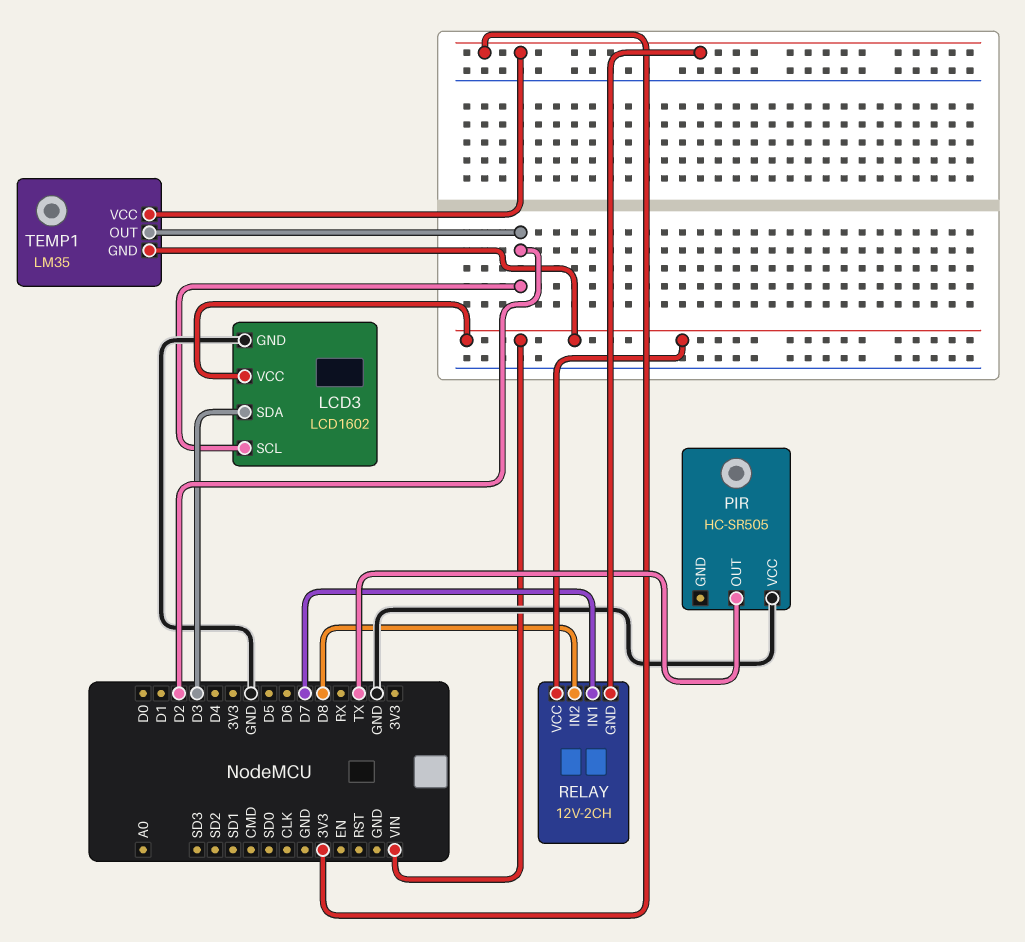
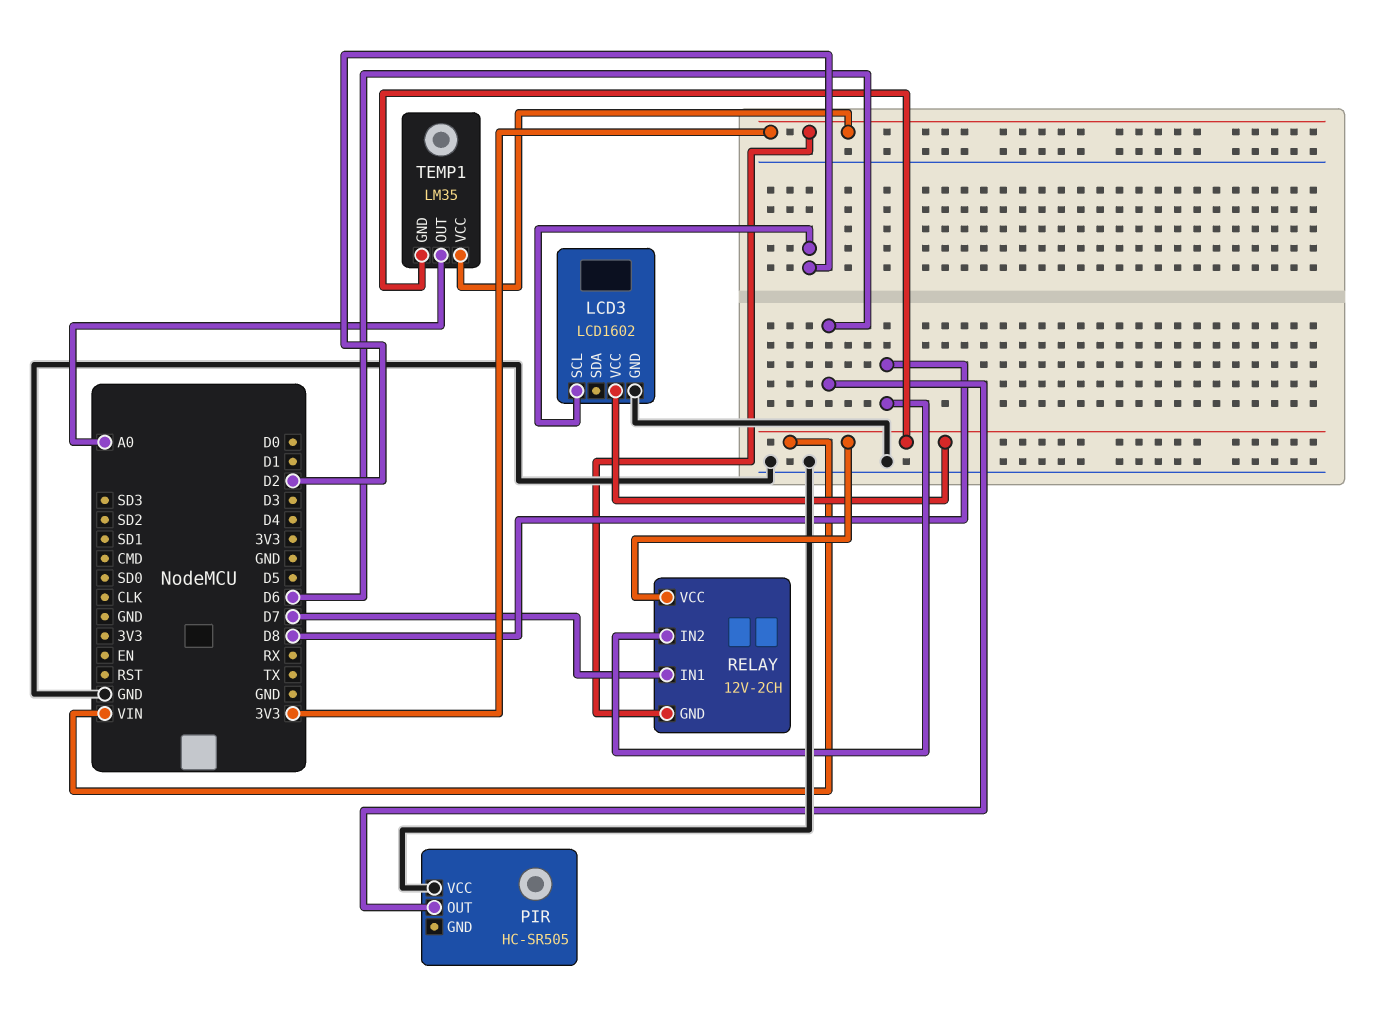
LCD3 pin SDA: D3 -> none
PIR pin OUT: TX -> D6
TEMP1 pin OUT: D2 -> A0

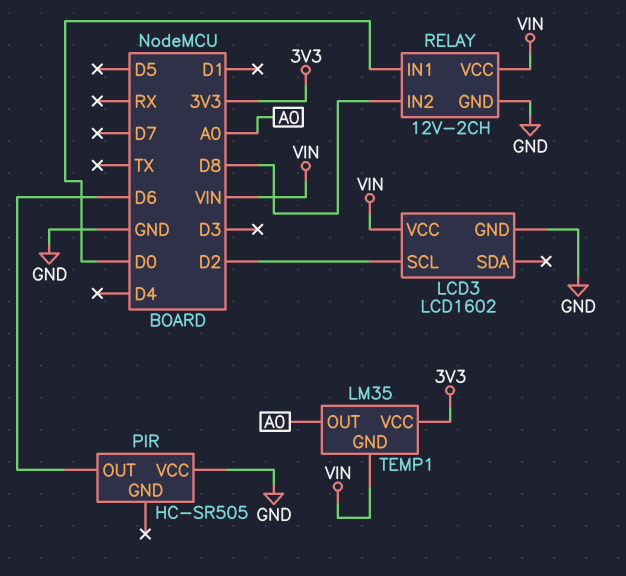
RELAY pin GND: 3V3 -> GND
RELAY pin IN1: D7 -> D0

